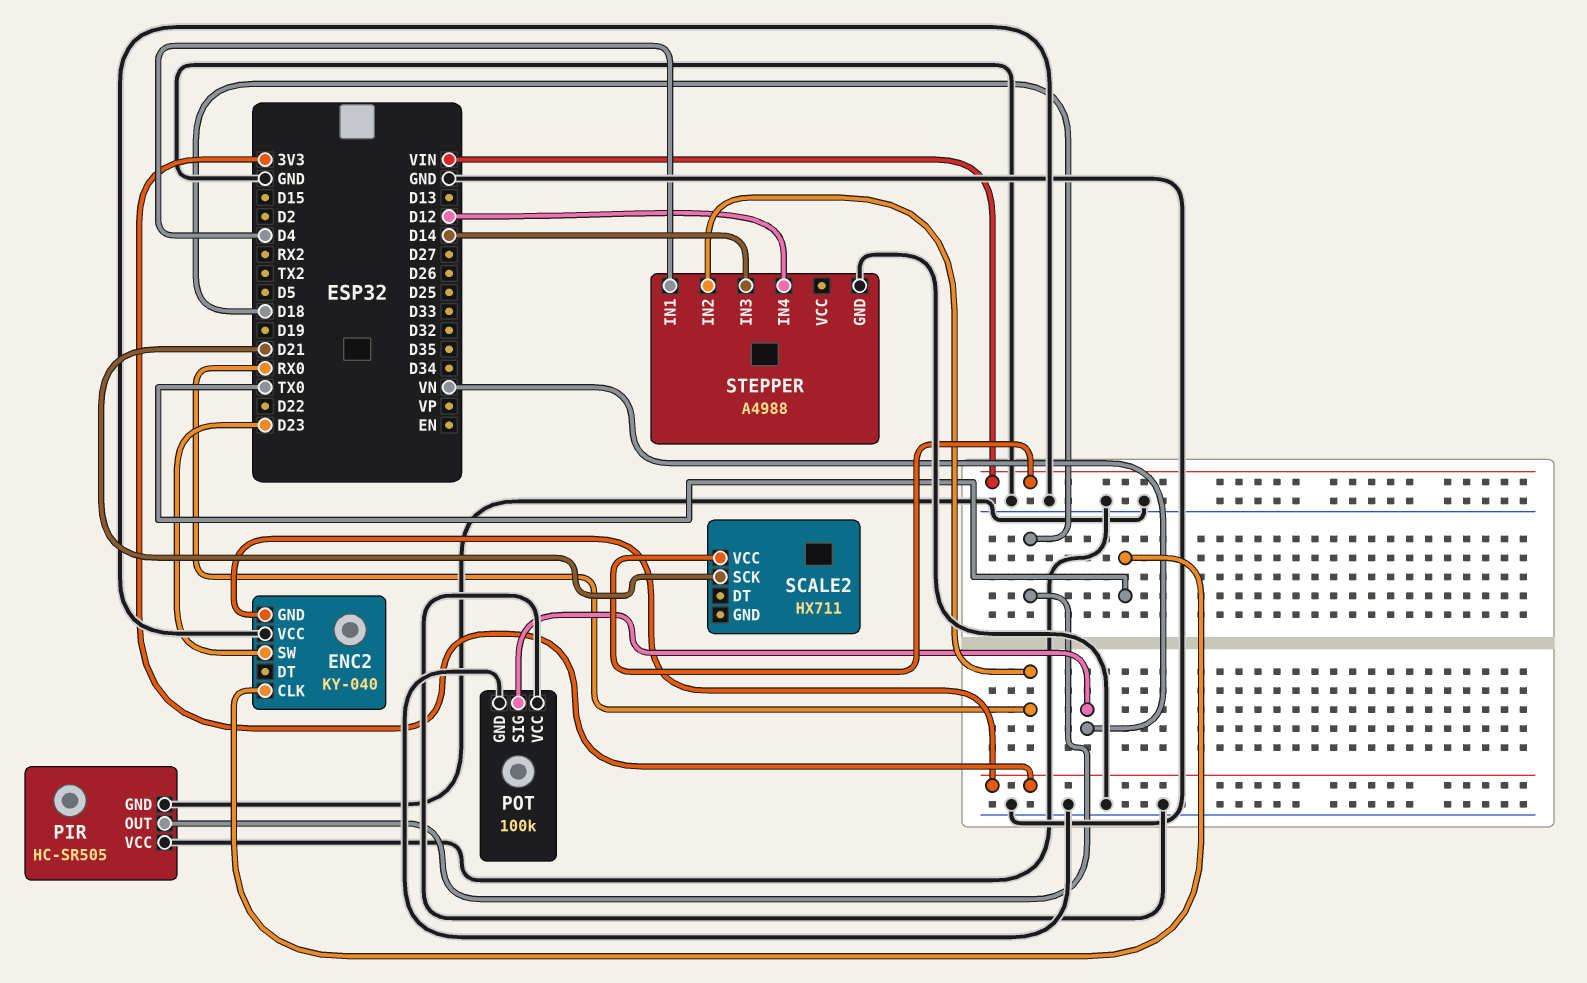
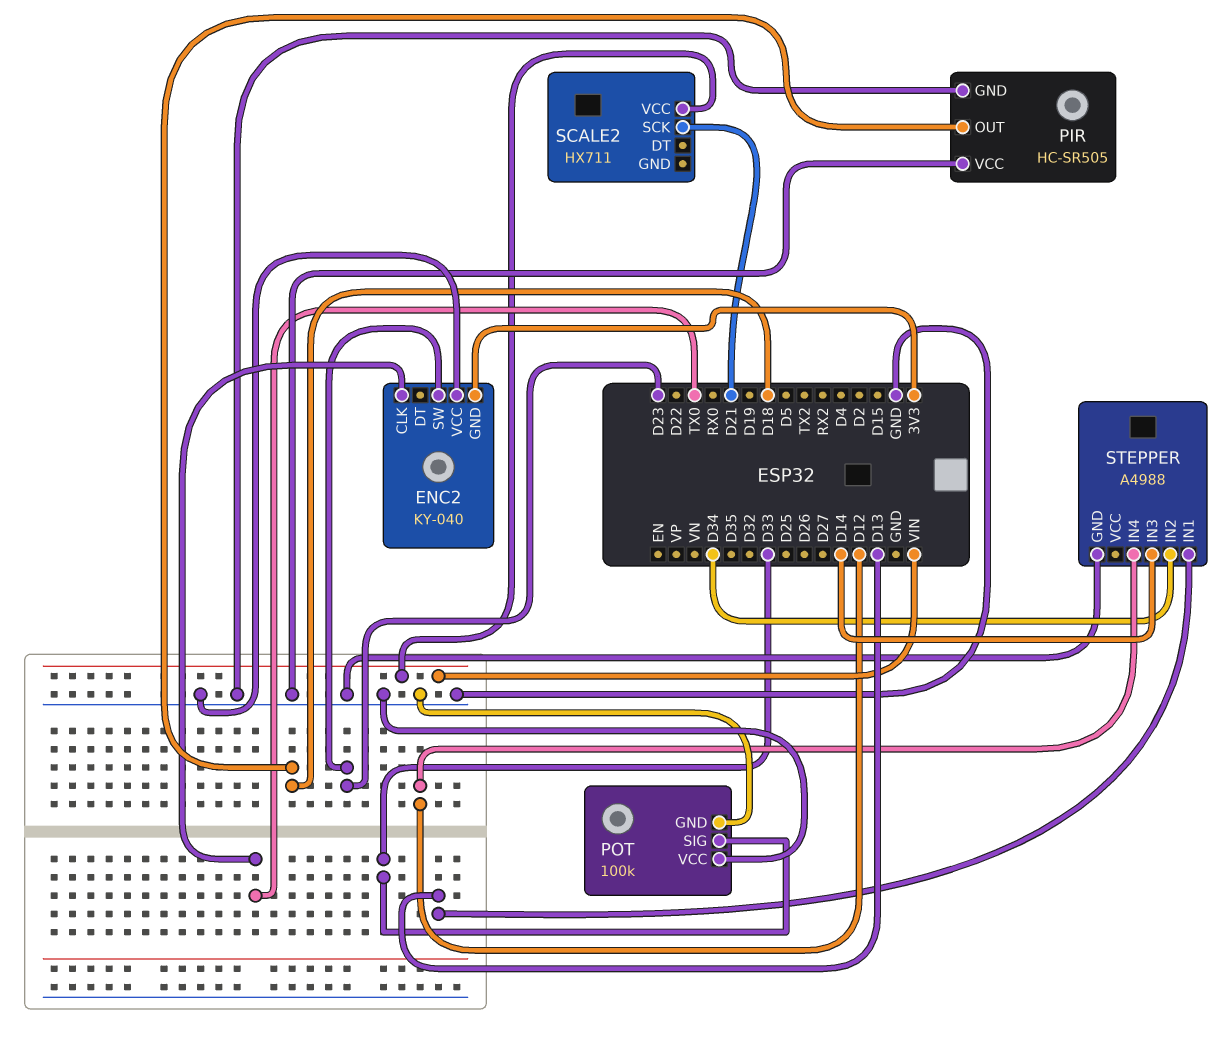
POT pin SIG: VN -> D33
STEPPER pin IN1: D4 -> D13
STEPPER pin IN2: RX0 -> D34

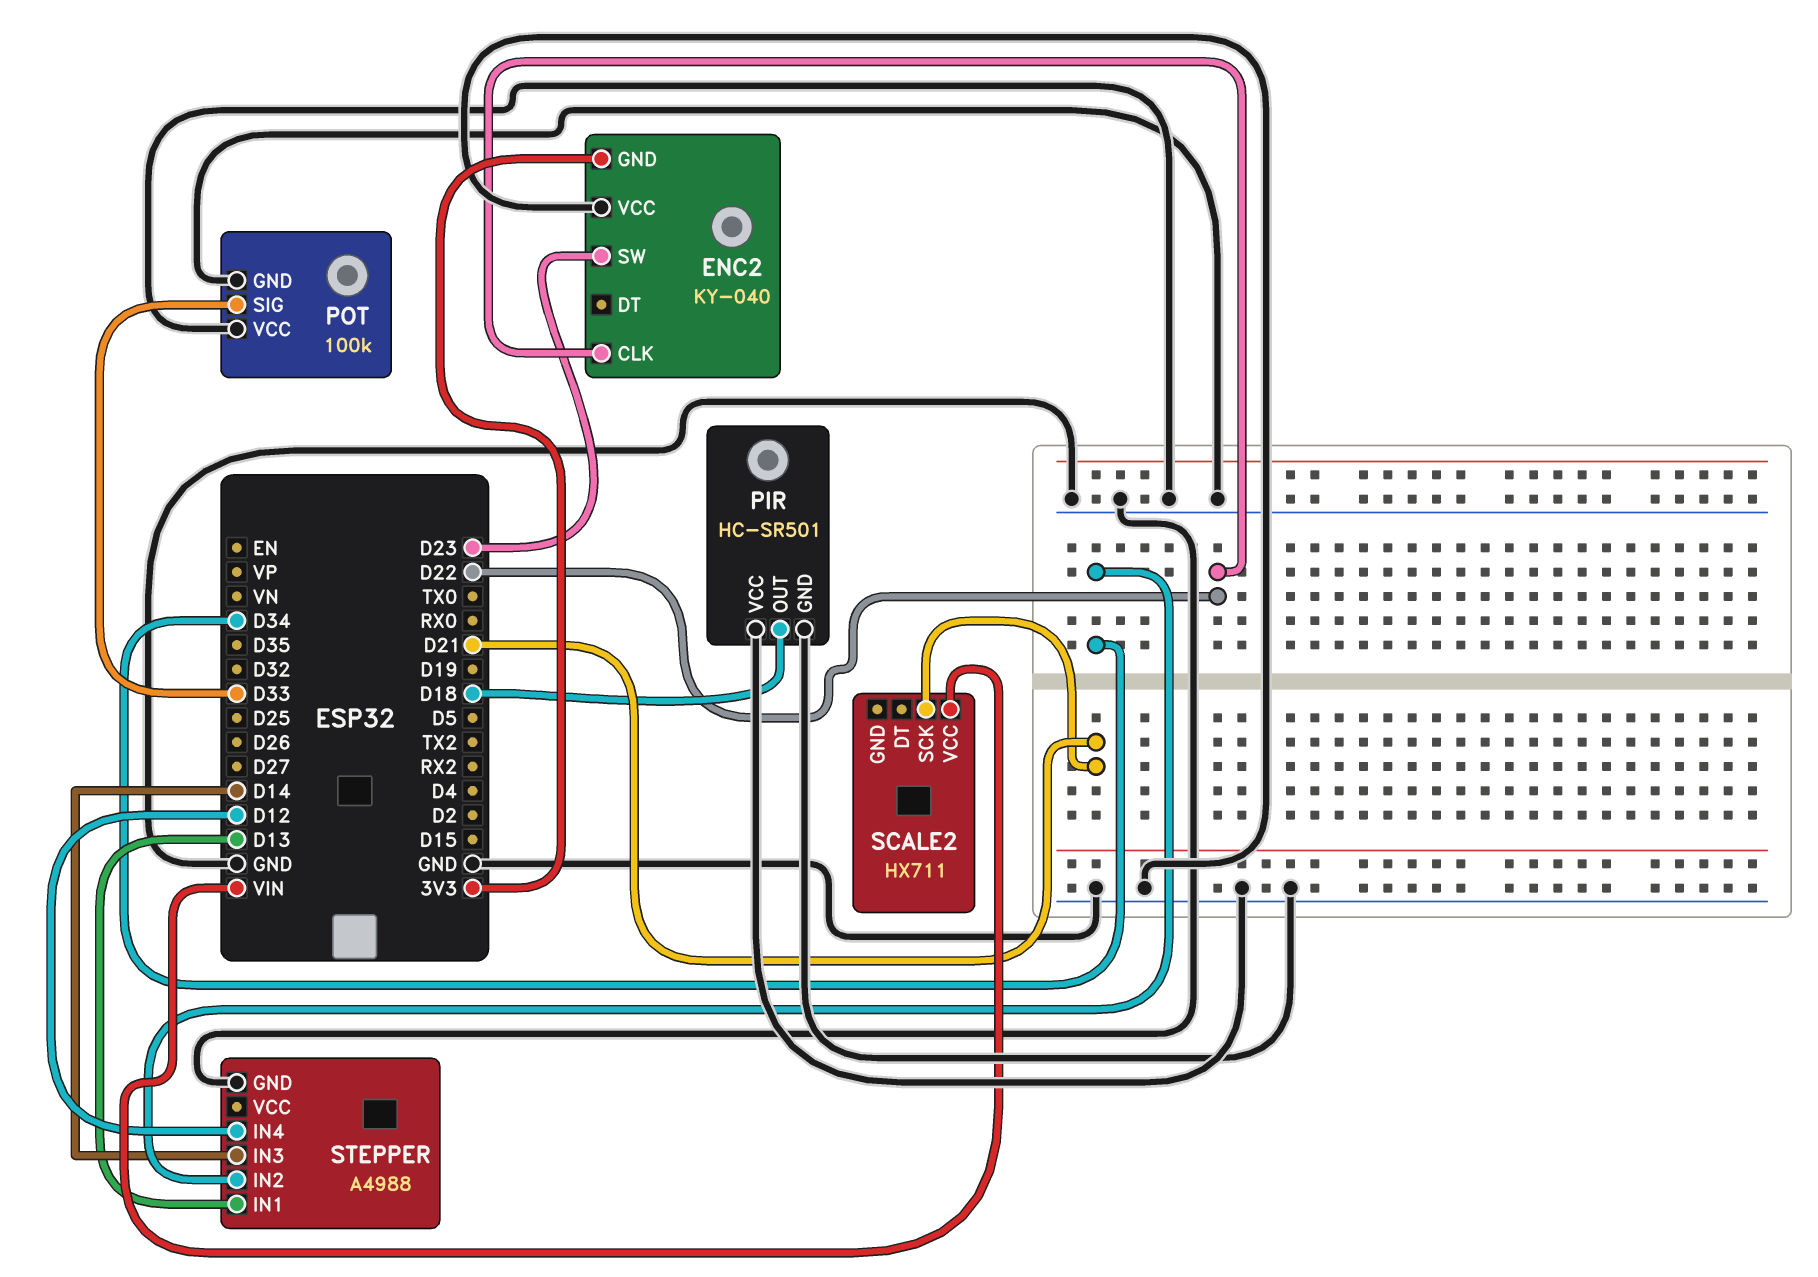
ENC2 pin CLK: TX0 -> D22
PIR: HC-SR505 -> HC-SR501

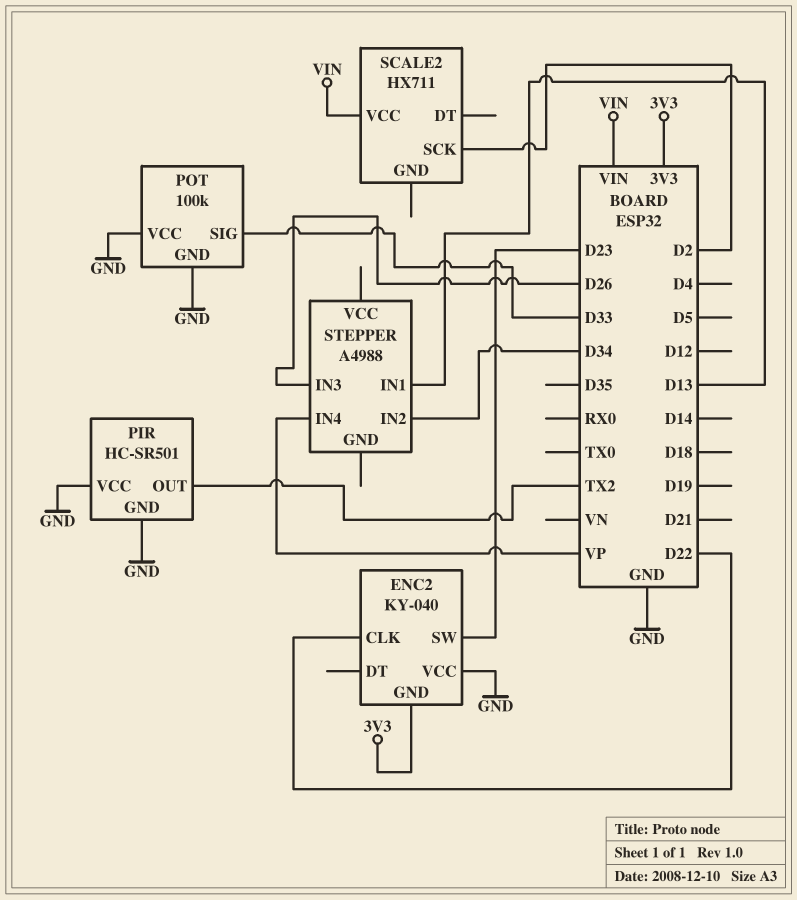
PIR pin OUT: D18 -> TX2
SCALE2 pin SCK: D21 -> D2
STEPPER pin GND: GND -> none
STEPPER pin IN3: D14 -> D26
STEPPER pin IN4: D12 -> VP

